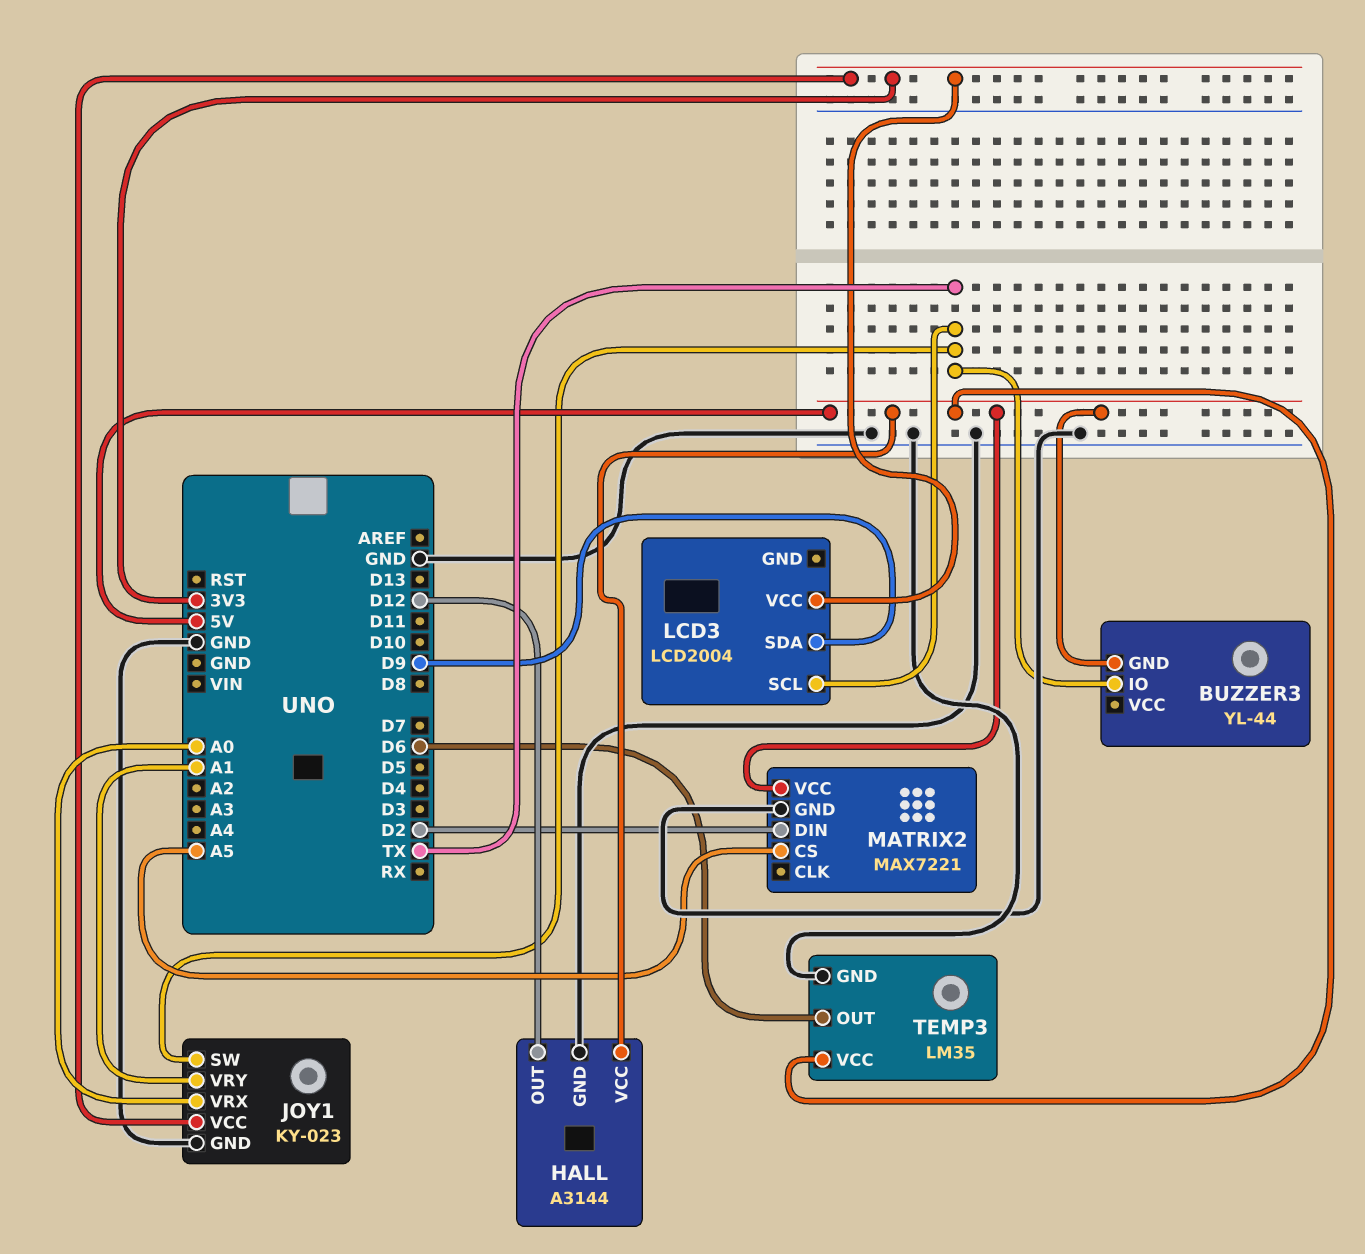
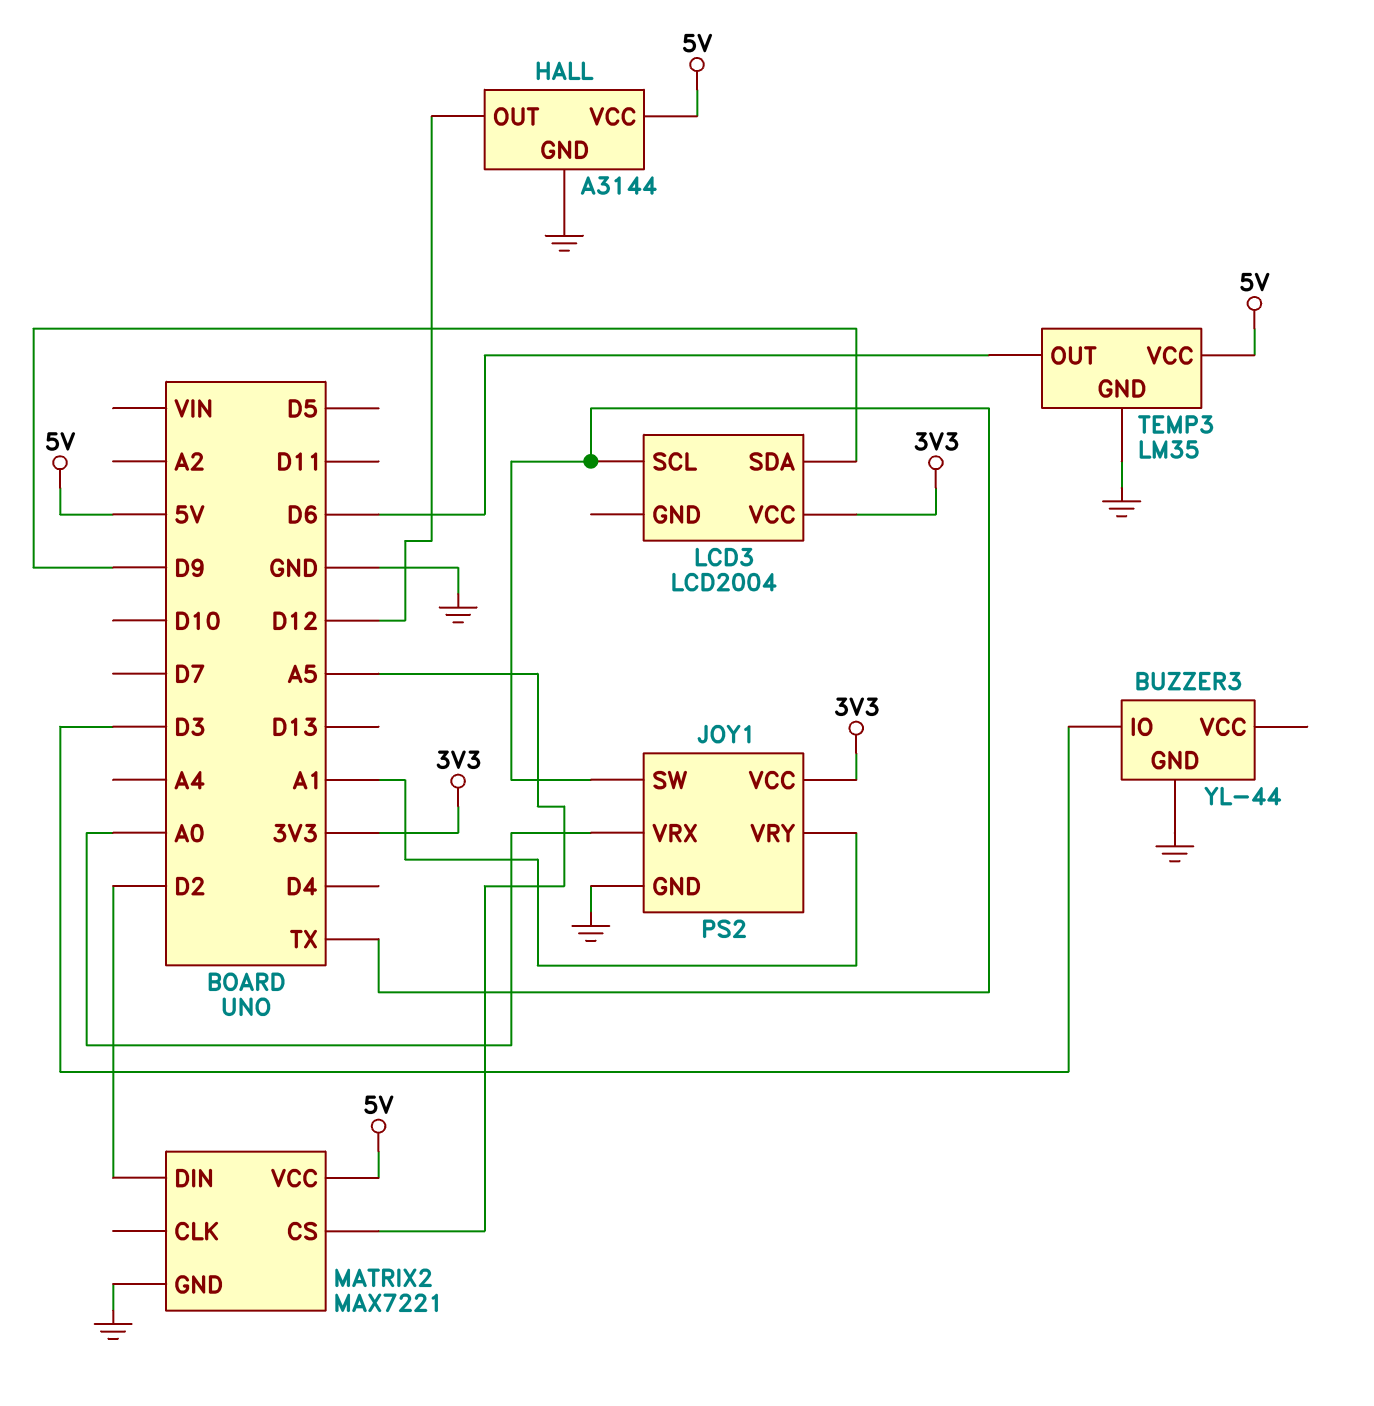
BUZZER3 pin GND: 5V -> GND
BUZZER3 pin IO: TX -> D3
JOY1: KY-023 -> PS2

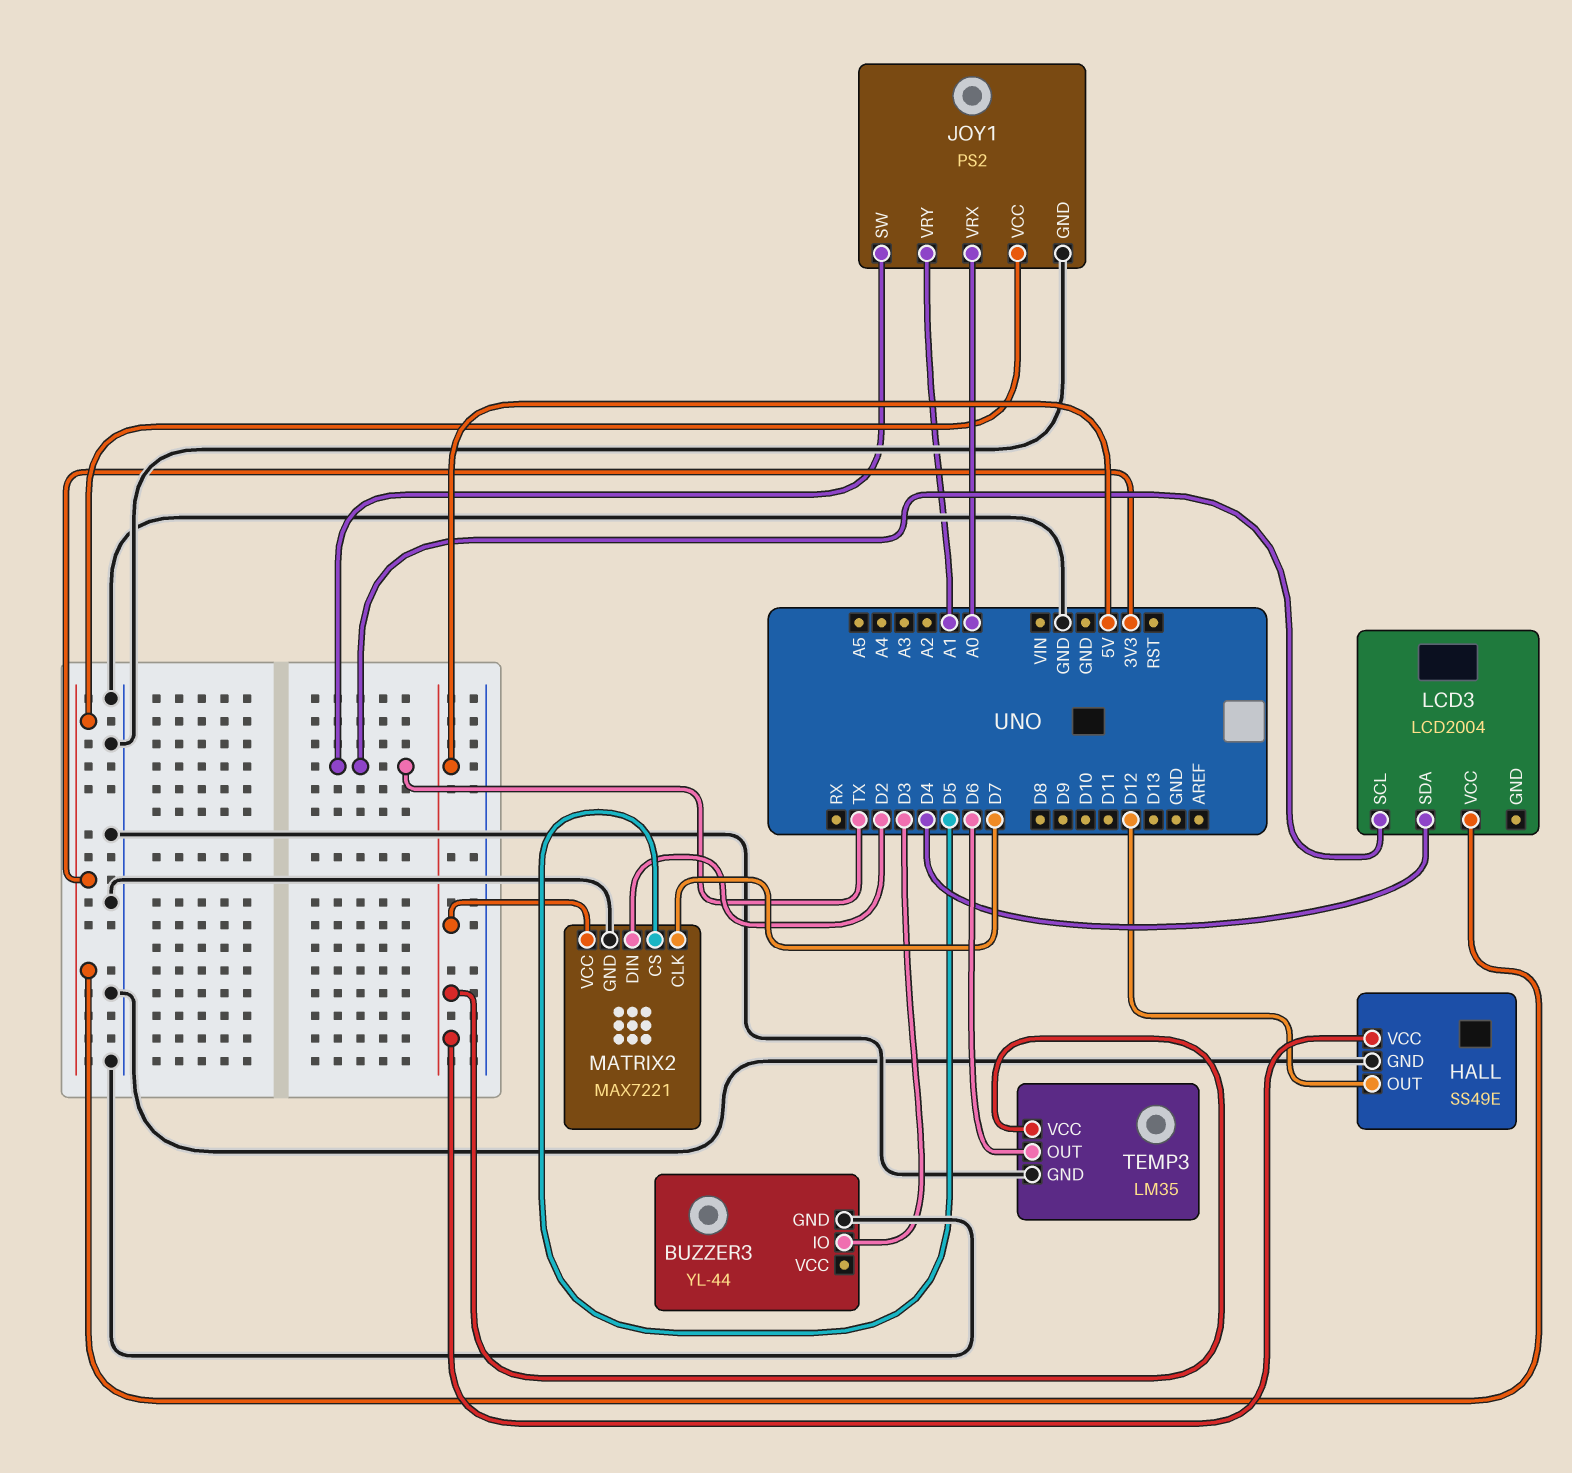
HALL: A3144 -> SS49E
LCD3 pin SDA: D9 -> D4
MATRIX2 pin CLK: none -> D7
MATRIX2 pin CS: A5 -> D5

